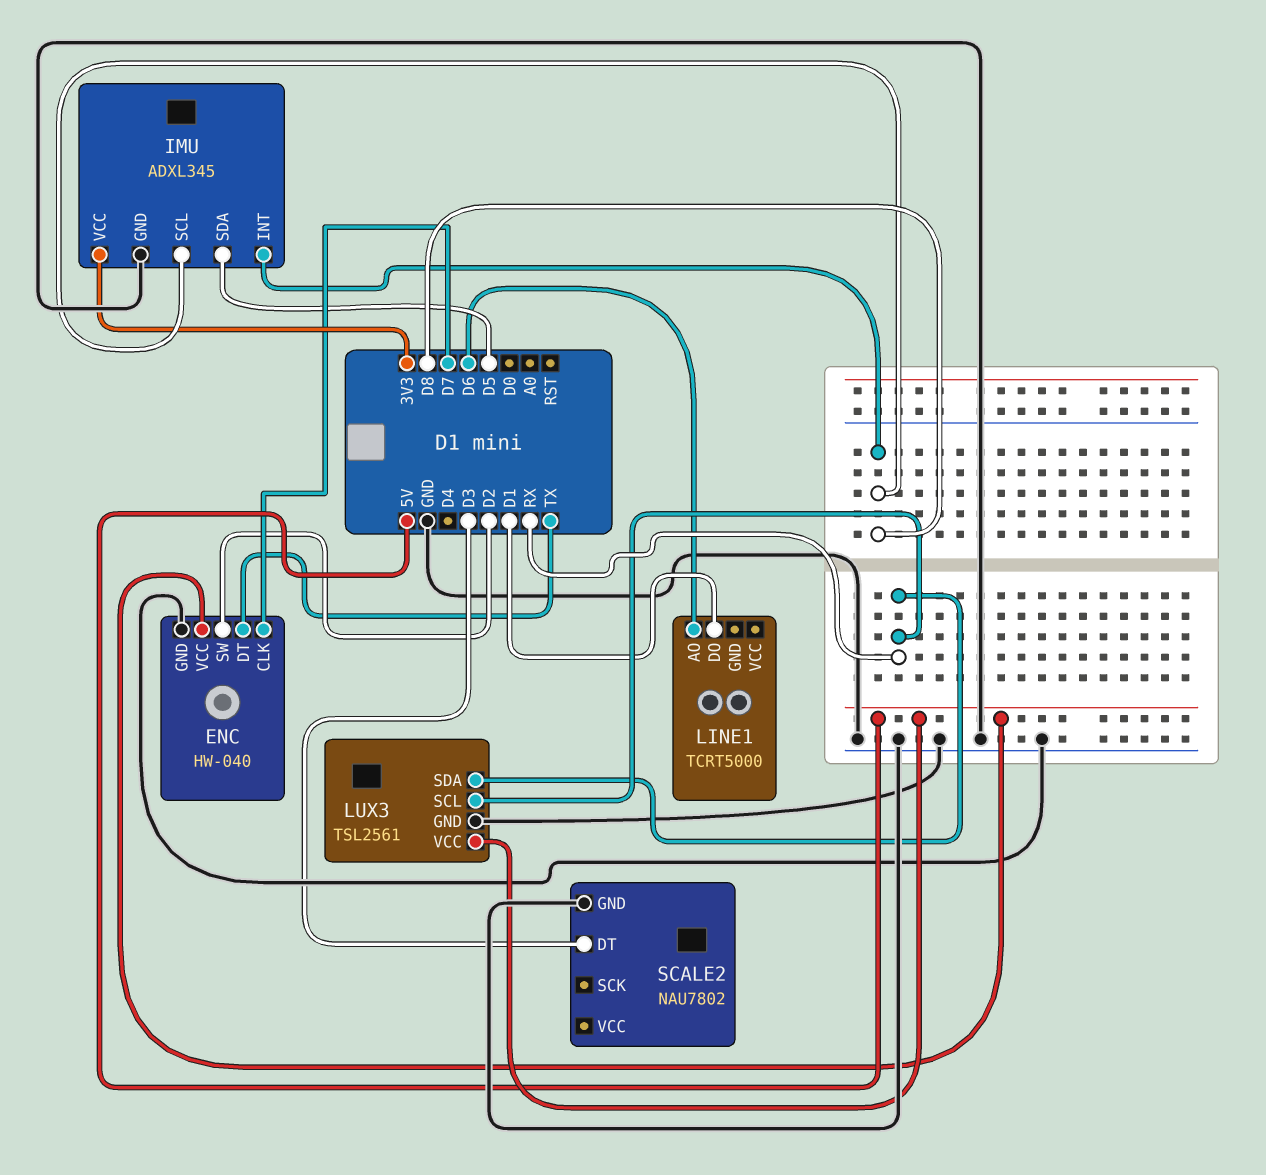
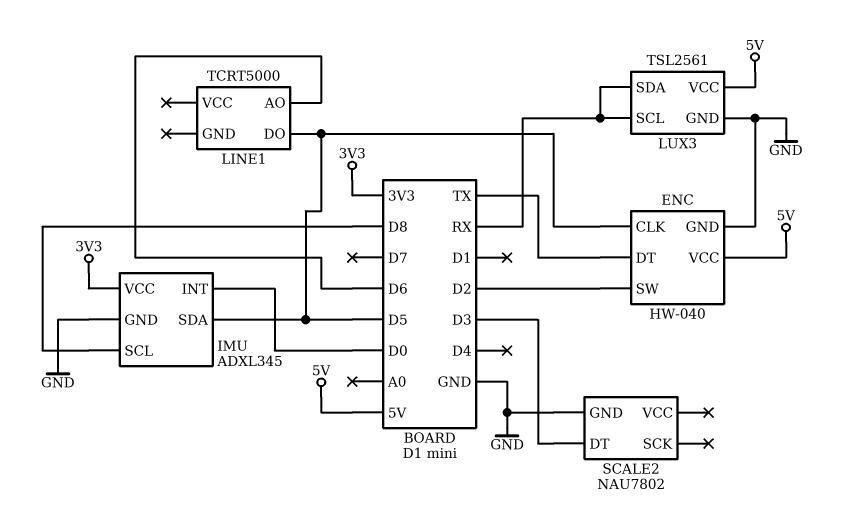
ENC pin CLK: D7 -> D5
IMU pin INT: D8 -> D0
LINE1 pin DO: D1 -> D5

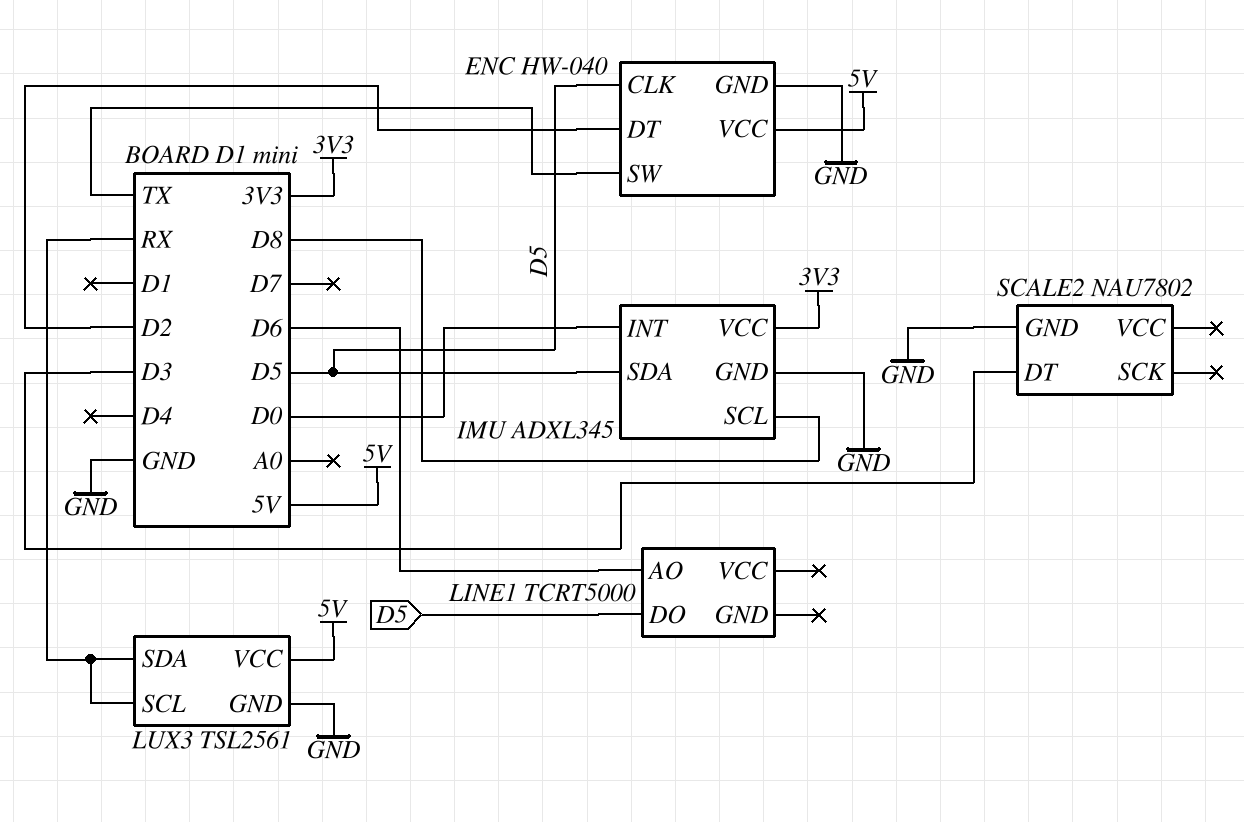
ENC pin DT: TX -> D2
ENC pin SW: D2 -> TX

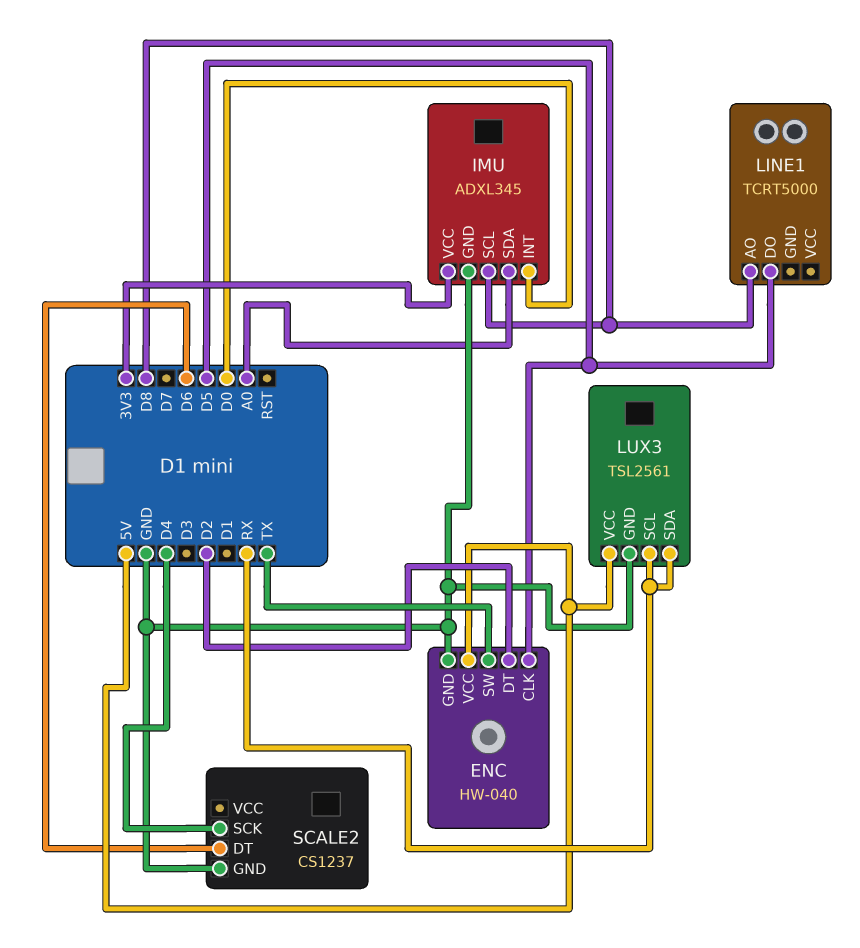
IMU pin SDA: D5 -> A0
LINE1 pin AO: D6 -> D8
SCALE2: NAU7802 -> CS1237
SCALE2 pin DT: D3 -> D6
SCALE2 pin SCK: none -> D4

